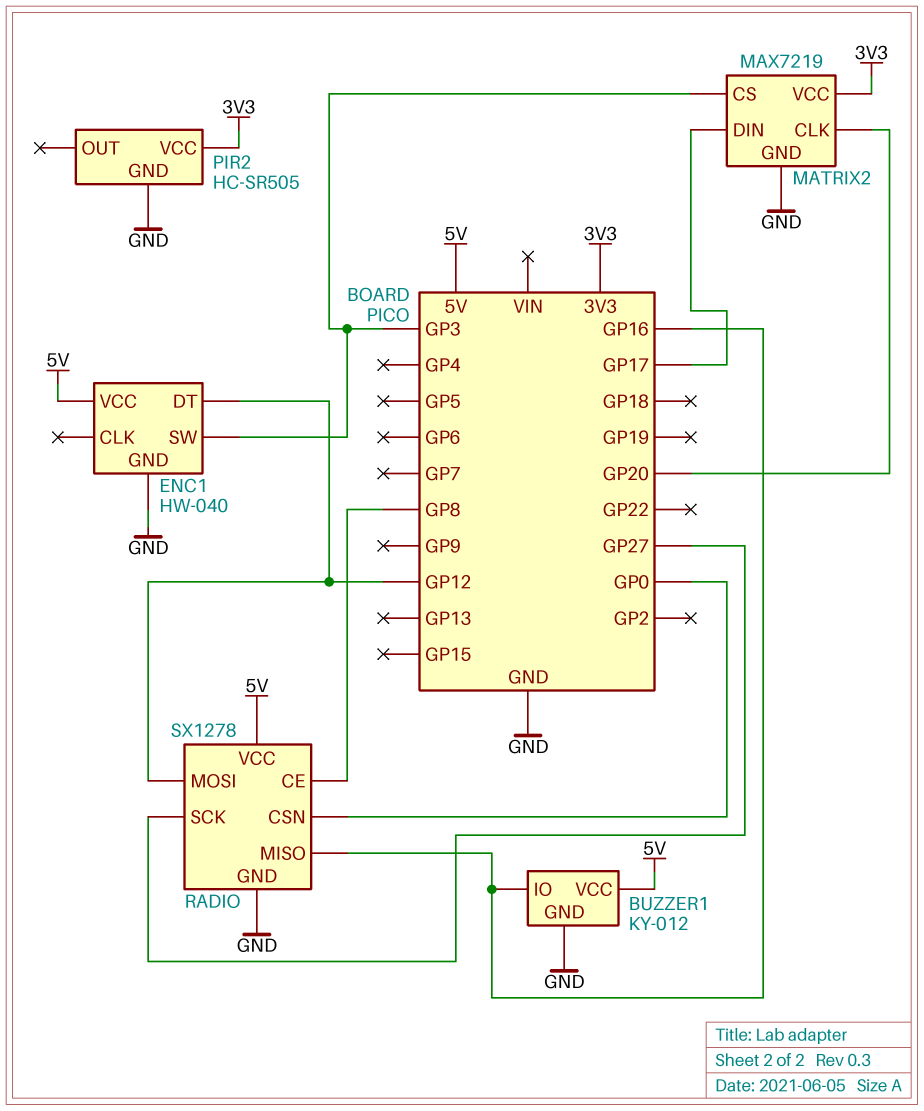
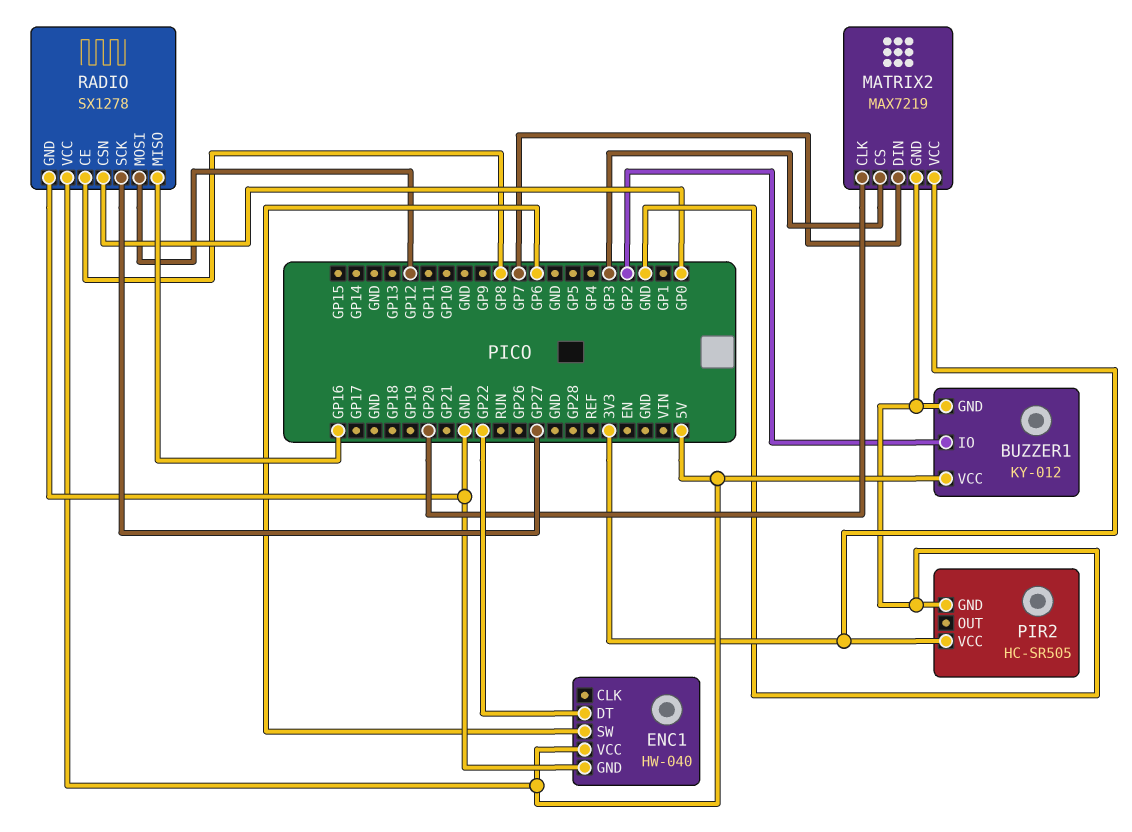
BUZZER1 pin IO: GP16 -> GP2
ENC1 pin DT: GP12 -> GP22
ENC1 pin SW: GP3 -> GP6
MATRIX2 pin DIN: GP17 -> GP7

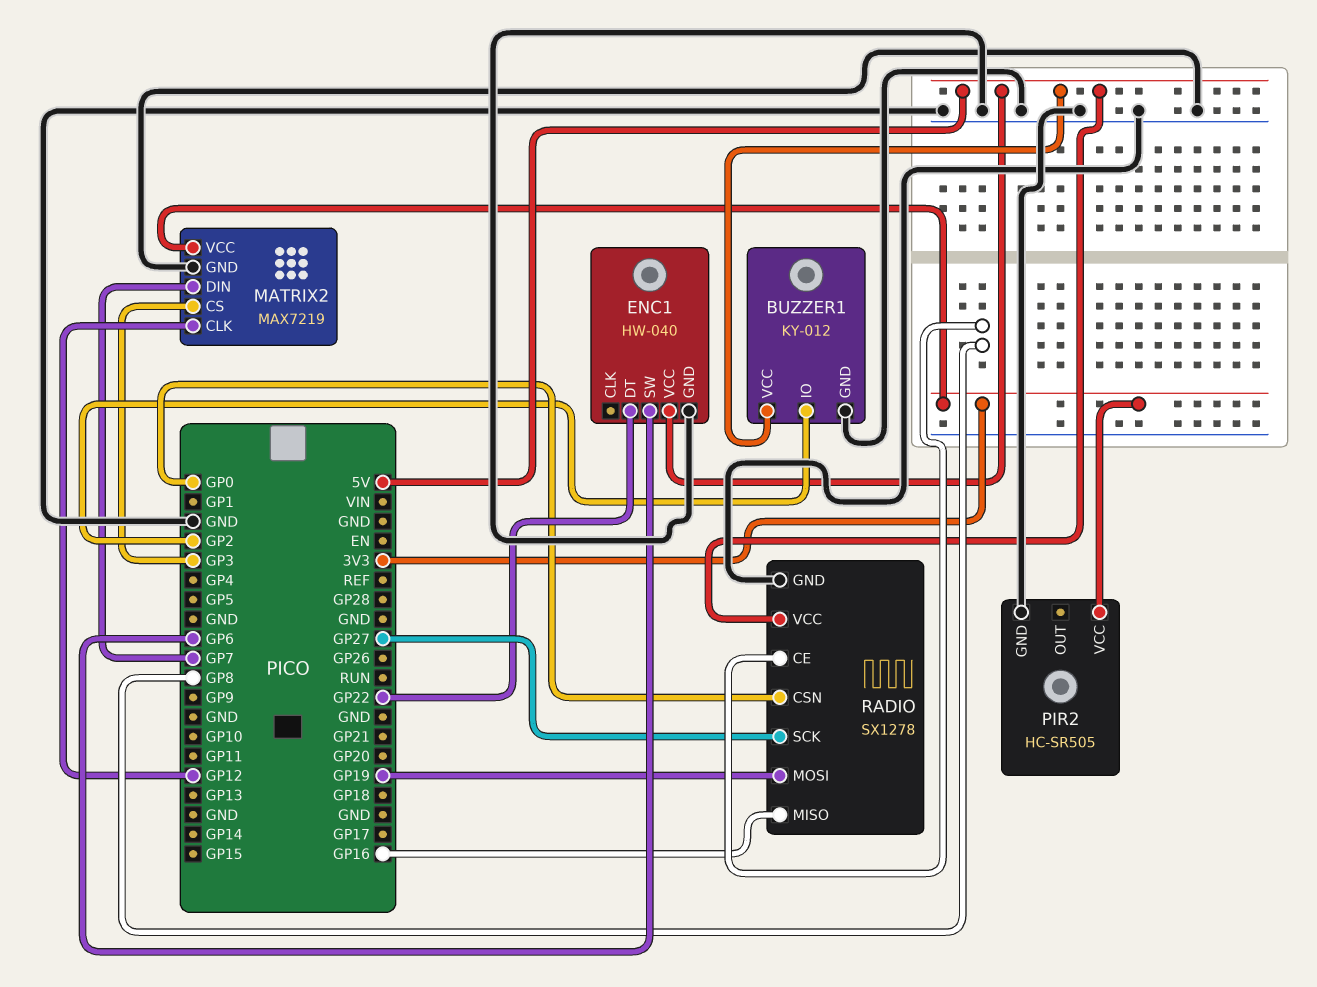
MATRIX2 pin CLK: GP20 -> GP12
RADIO pin MOSI: GP12 -> GP19

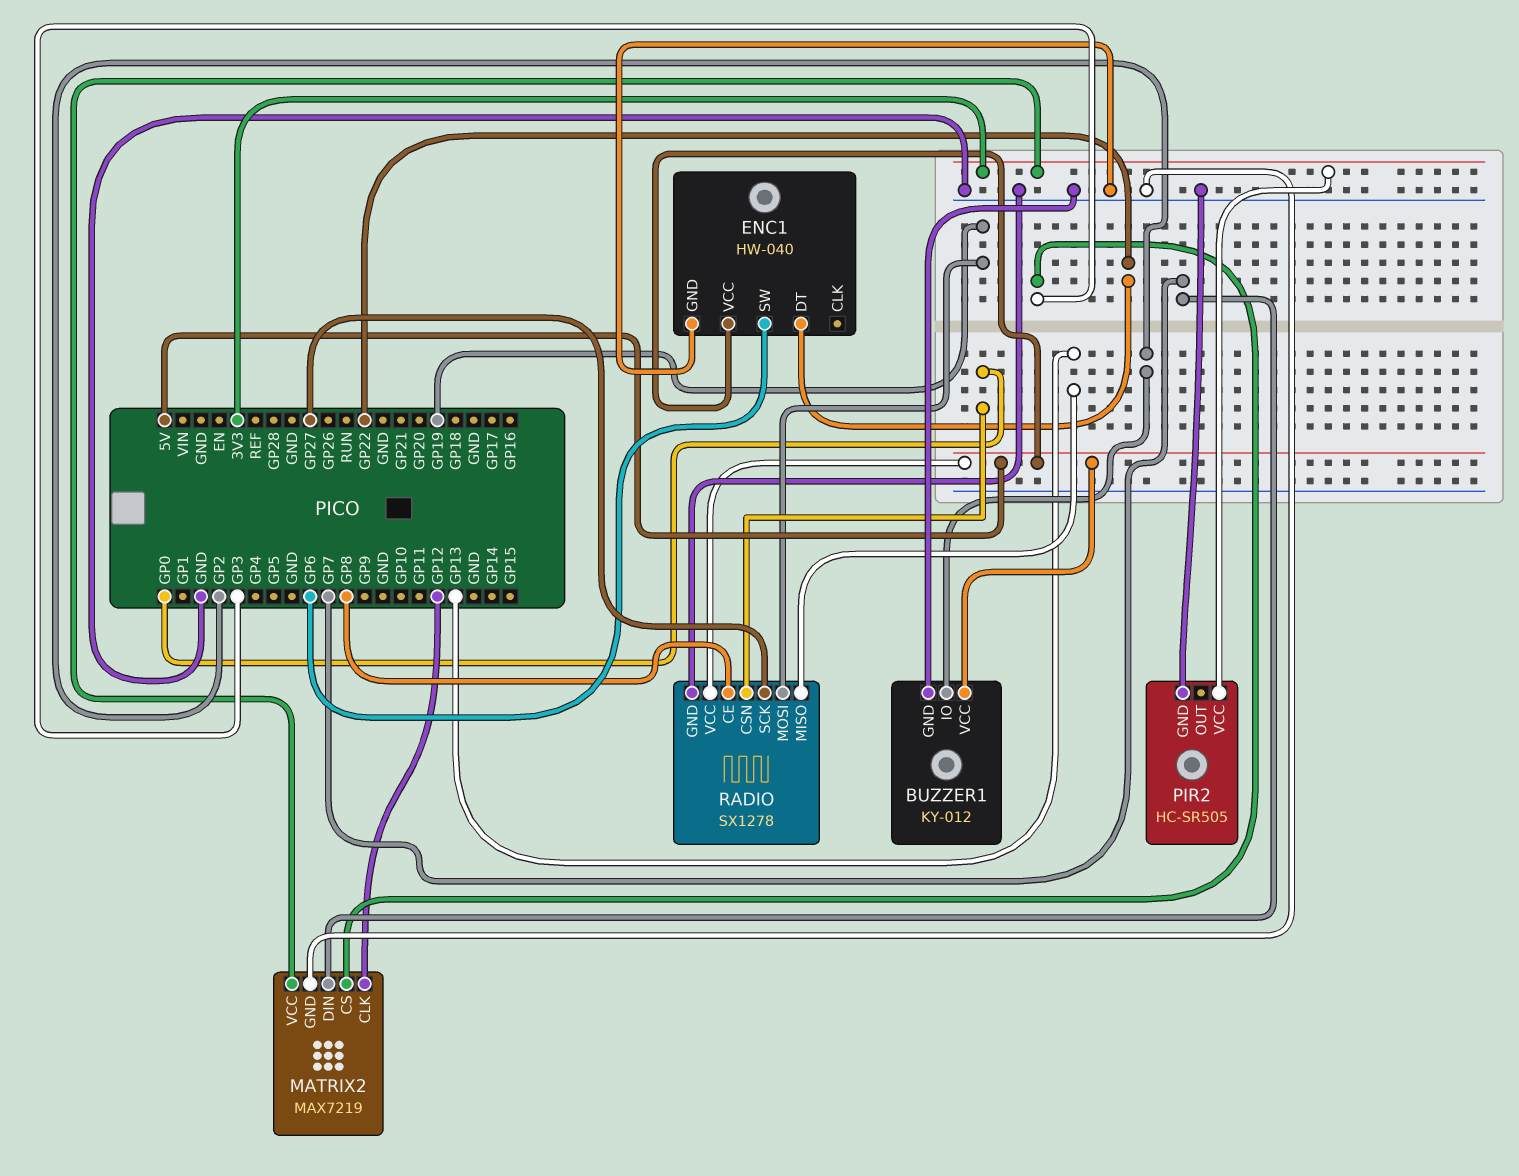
RADIO pin MISO: GP16 -> GP13

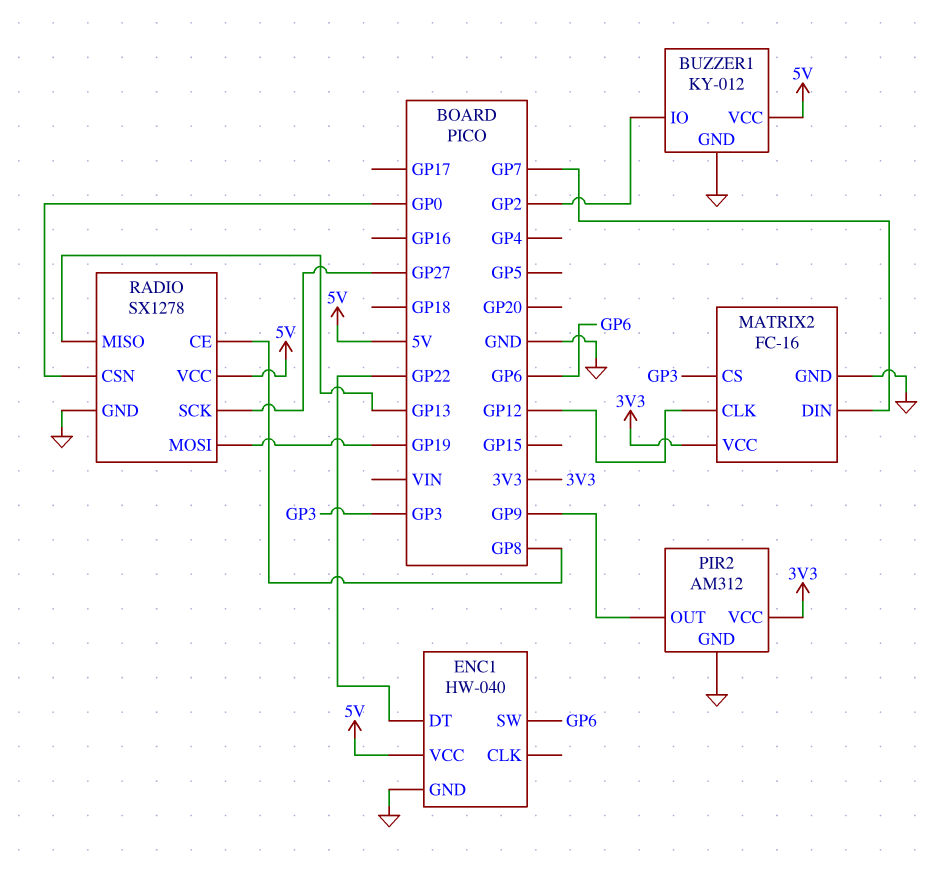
MATRIX2: MAX7219 -> FC-16
PIR2: HC-SR505 -> AM312
PIR2 pin OUT: none -> GP9

